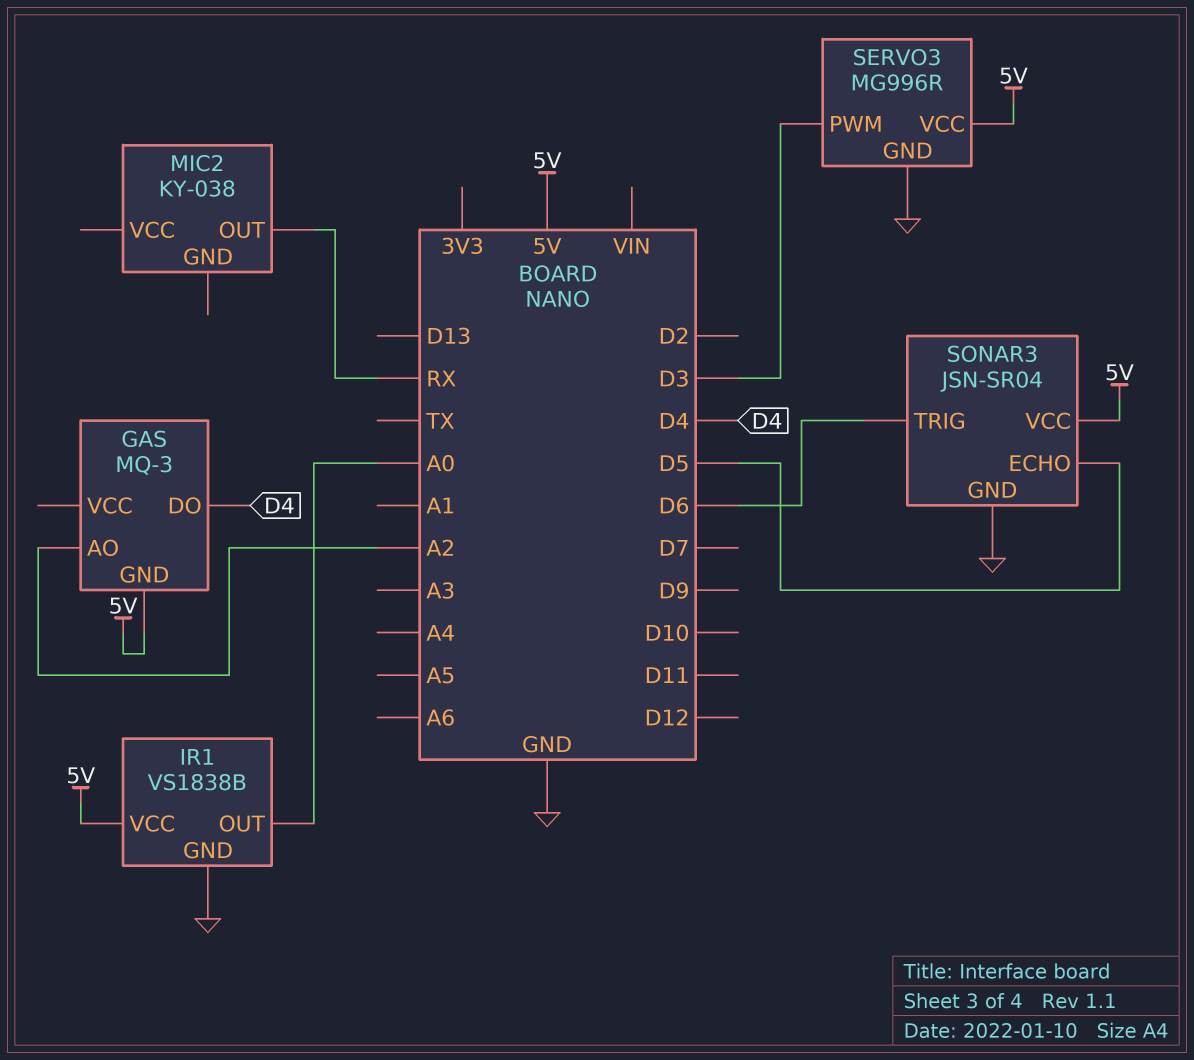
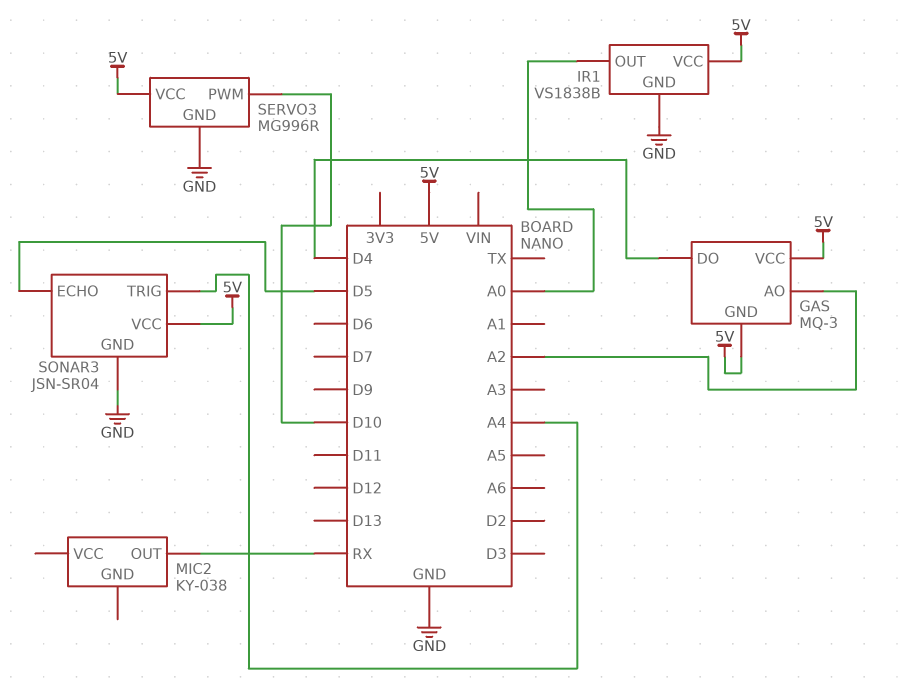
GAS pin VCC: none -> 5V
SERVO3 pin PWM: D3 -> D10
SONAR3 pin TRIG: D6 -> A4

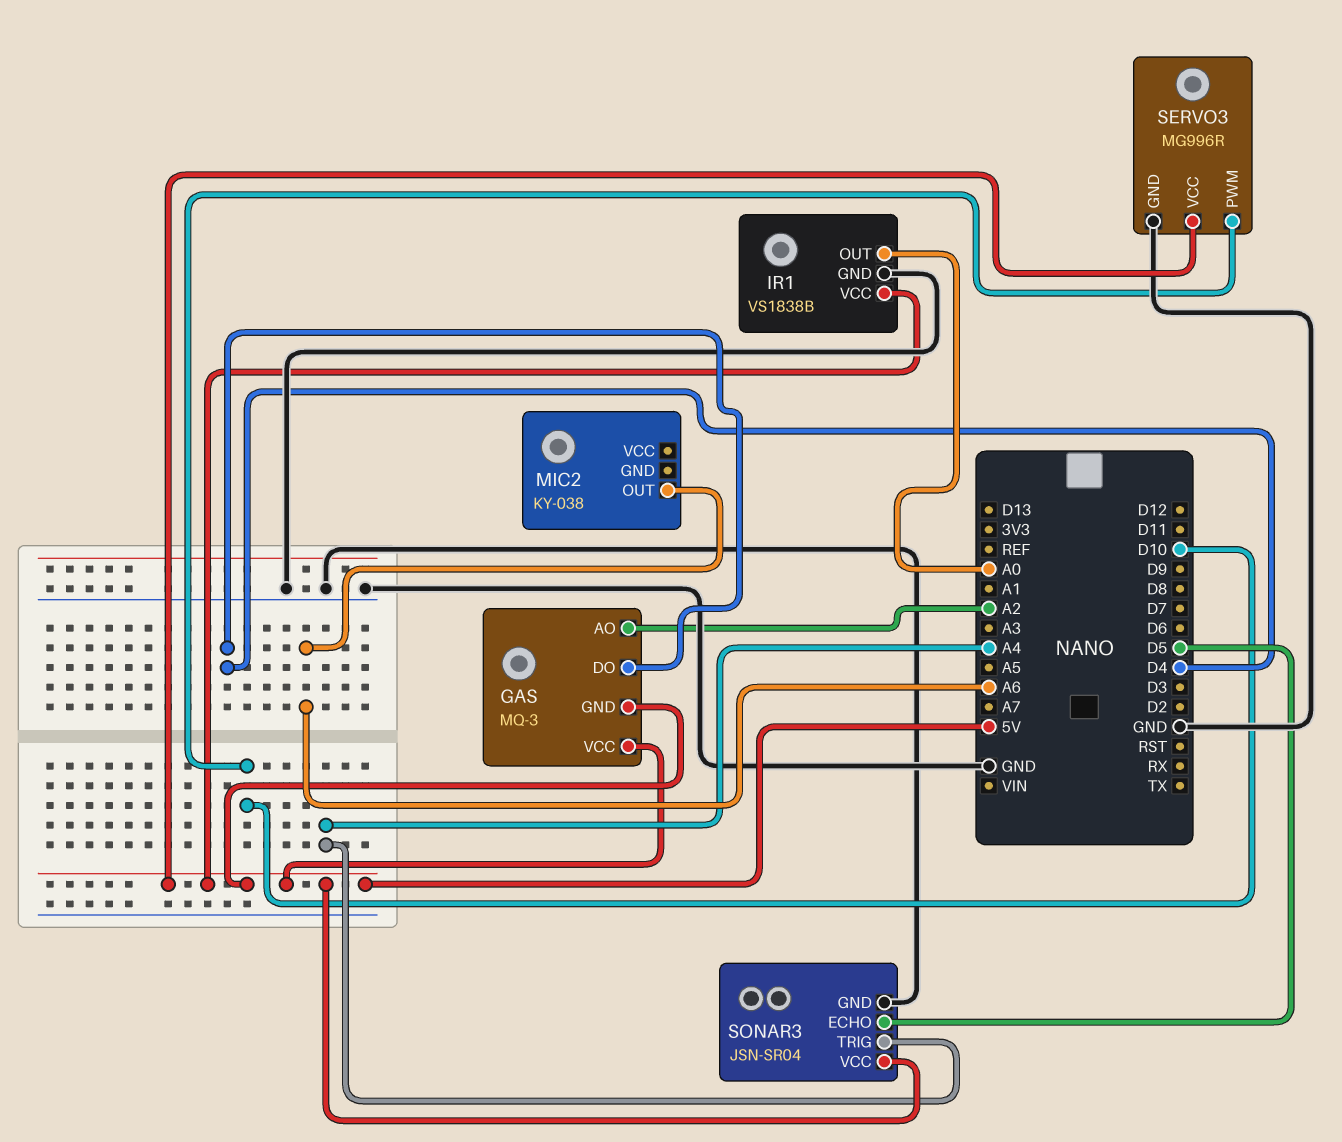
MIC2 pin OUT: RX -> A6

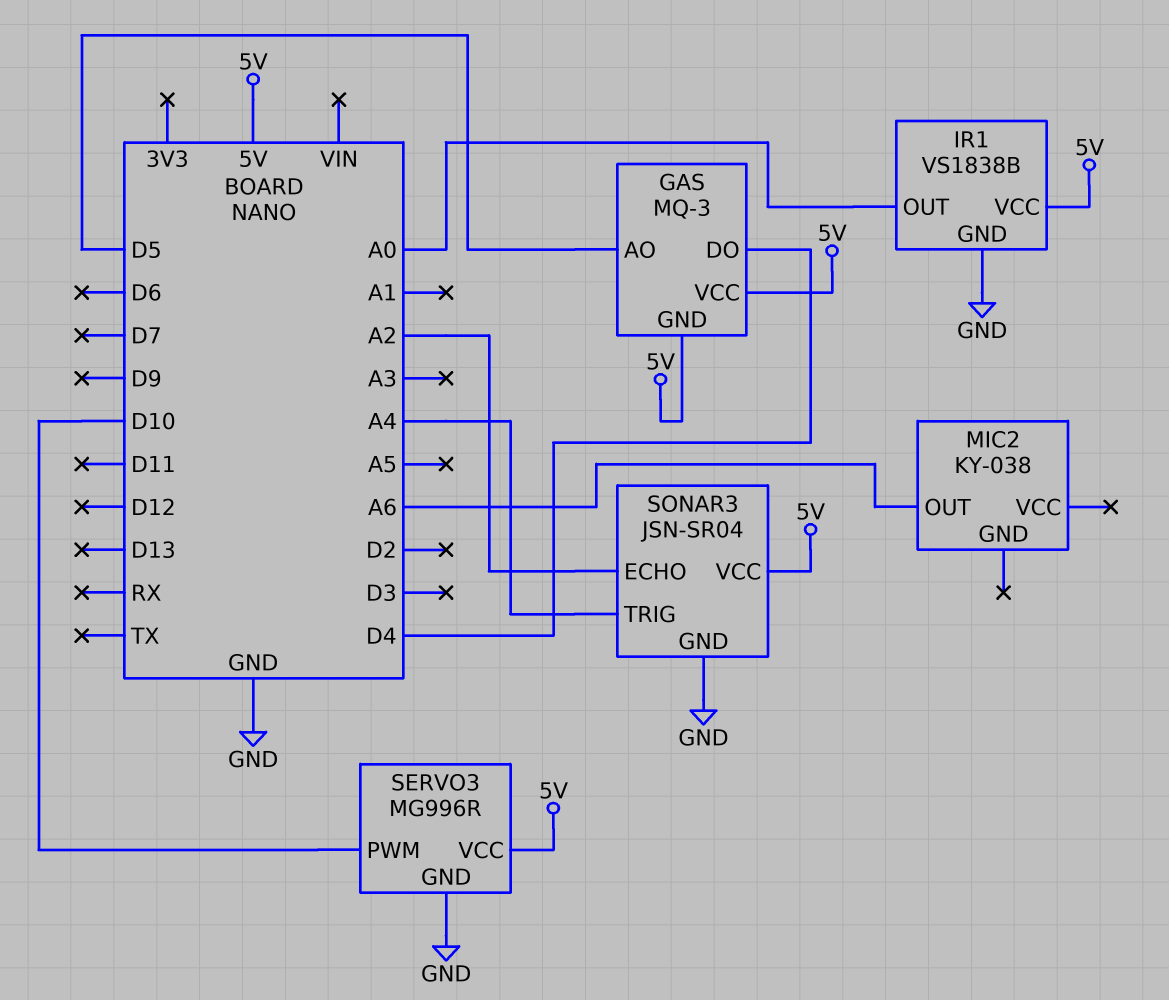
GAS pin AO: A2 -> D5
SONAR3 pin ECHO: D5 -> A2

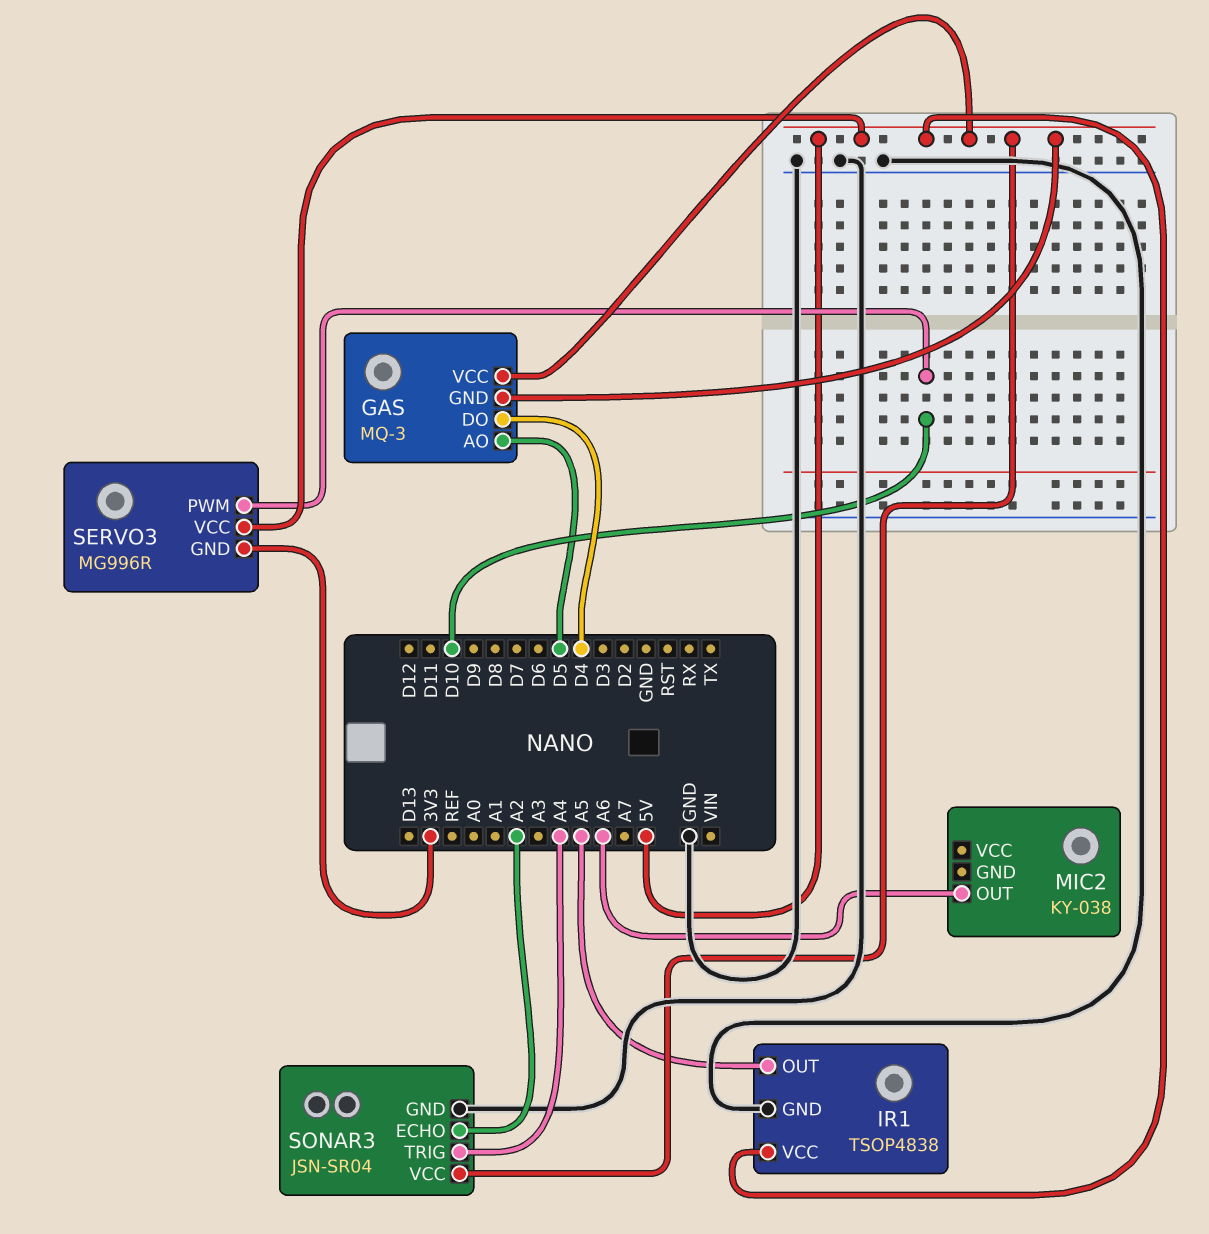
IR1: VS1838B -> TSOP4838
IR1 pin OUT: A0 -> A5
SERVO3 pin GND: GND -> 3V3

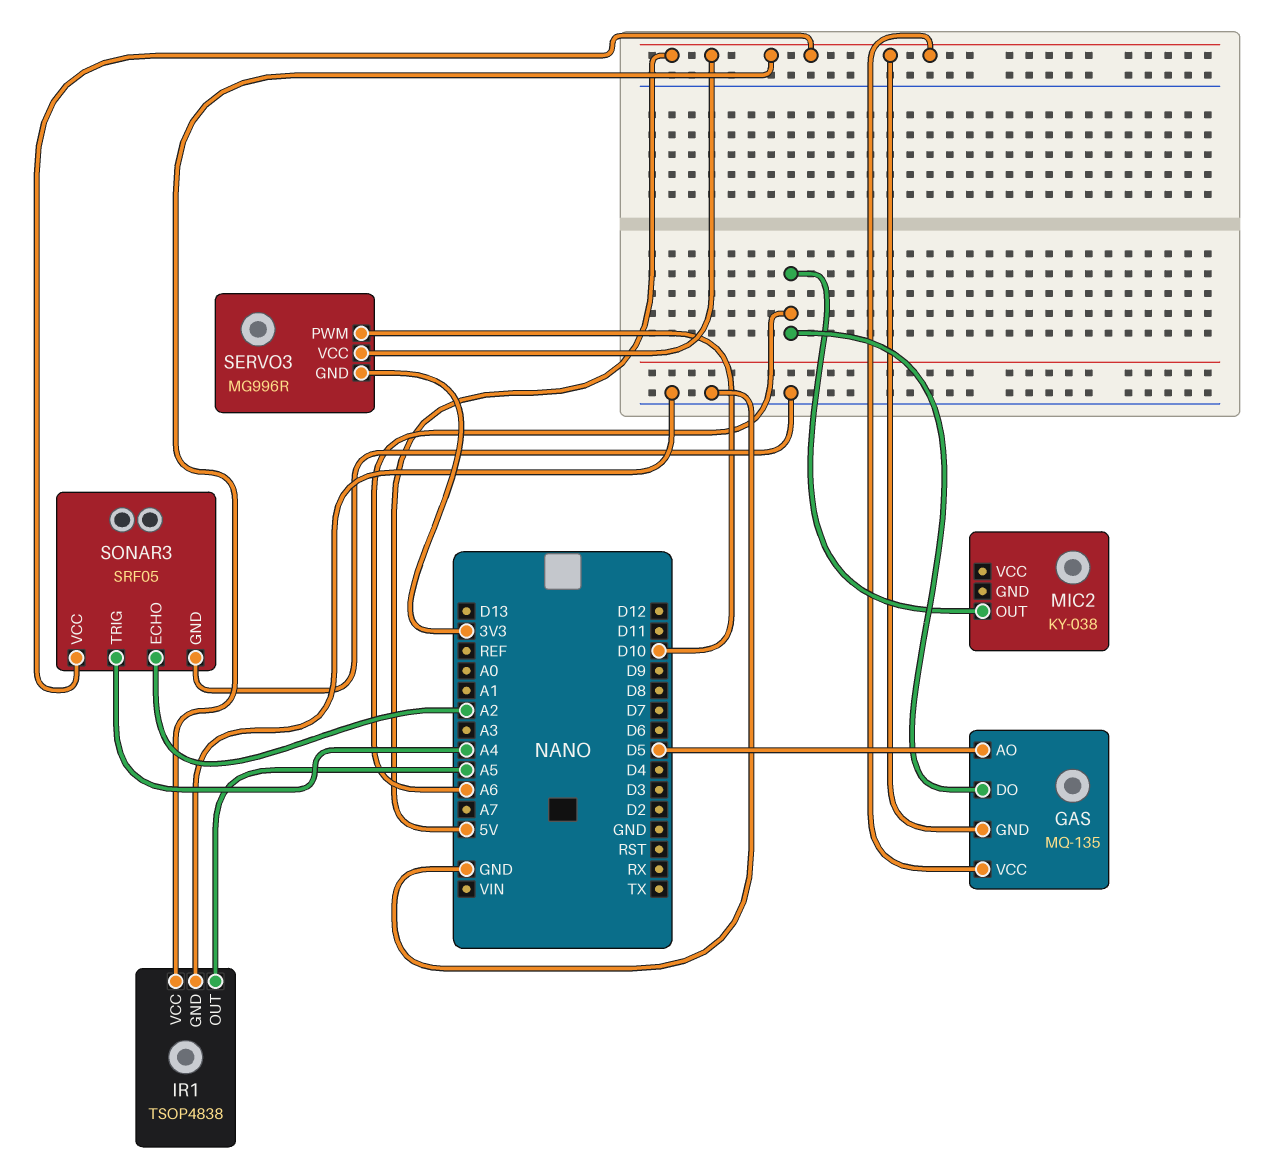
GAS: MQ-3 -> MQ-135
GAS pin DO: D4 -> A6
SONAR3: JSN-SR04 -> SRF05

